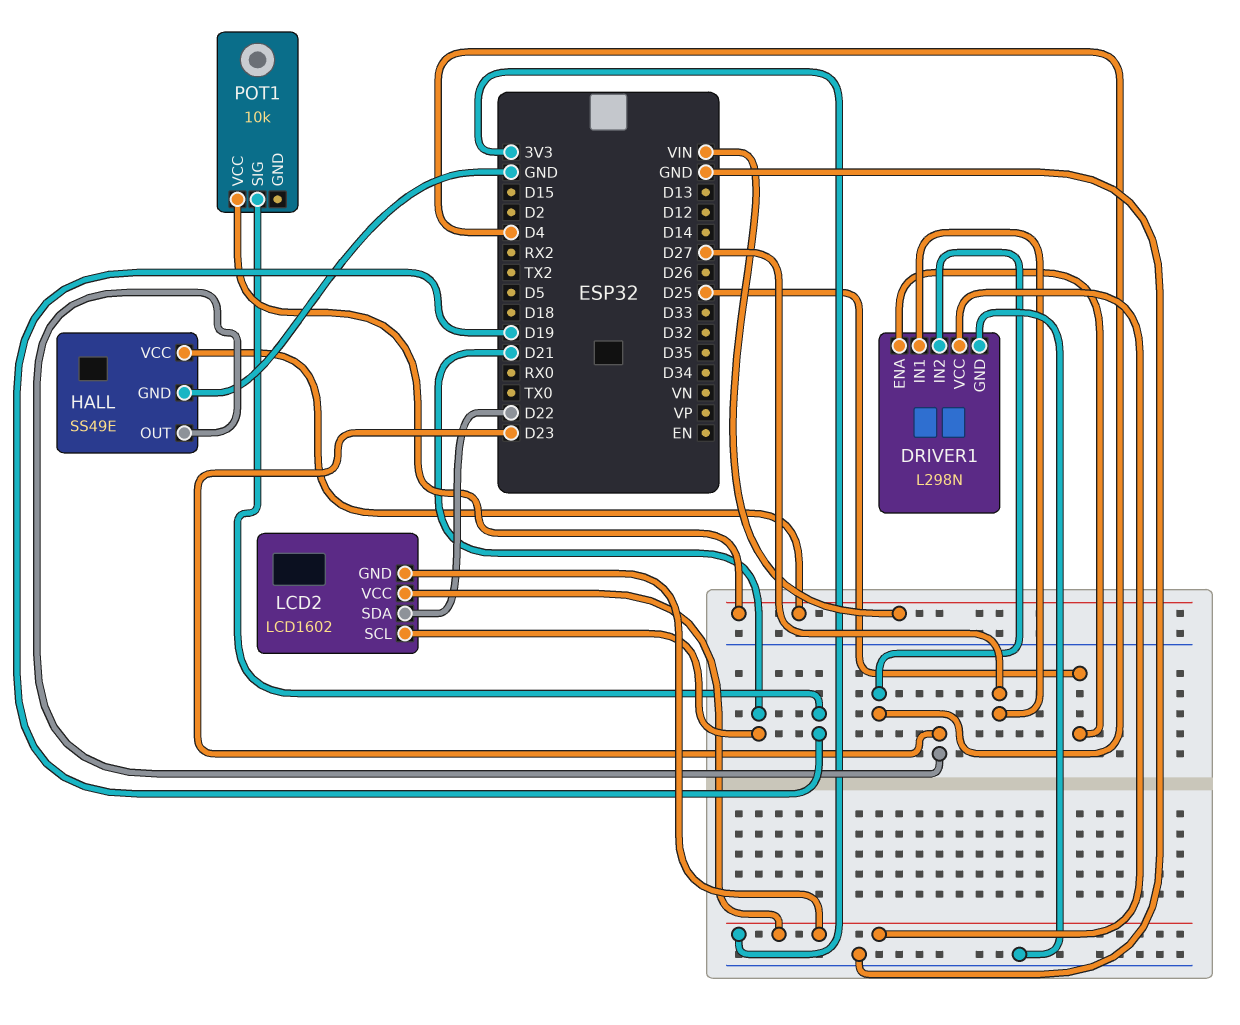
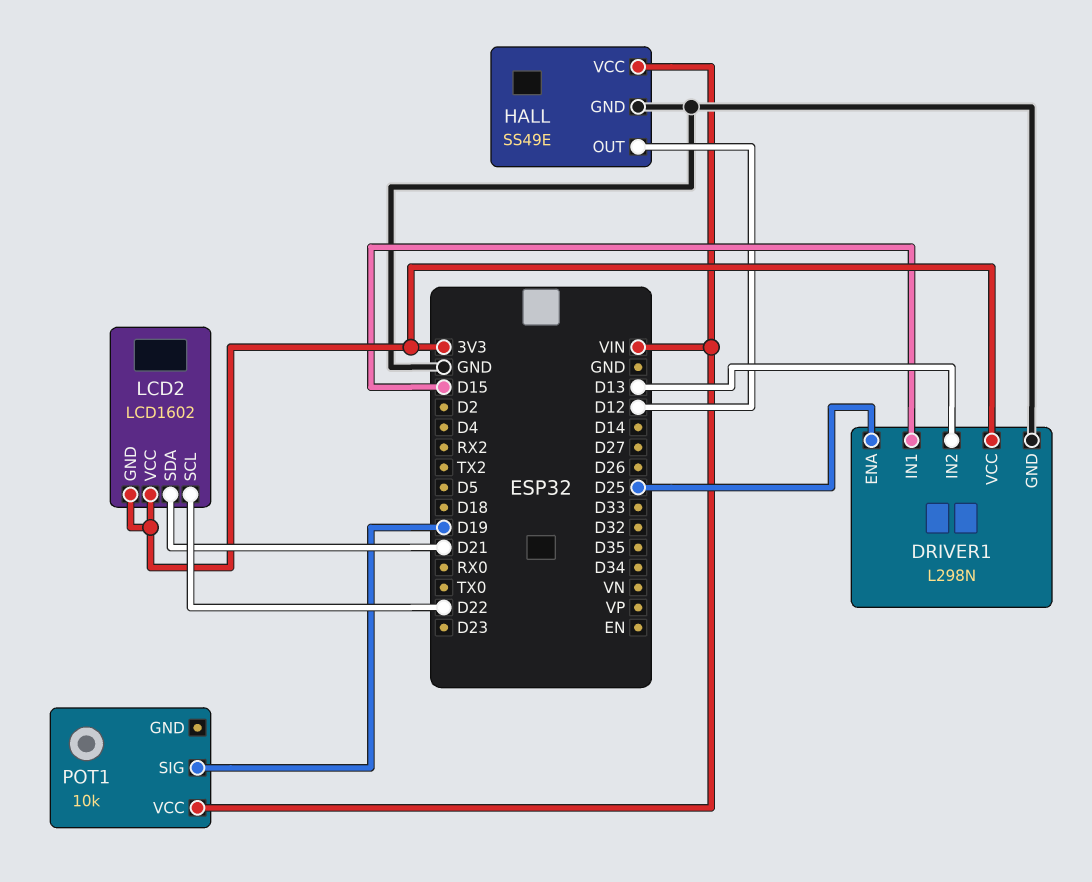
DRIVER1 pin IN1: D27 -> D15
DRIVER1 pin IN2: D4 -> D13
HALL pin OUT: D23 -> D12
LCD2 pin SCL: D21 -> D22
LCD2 pin SDA: D22 -> D21

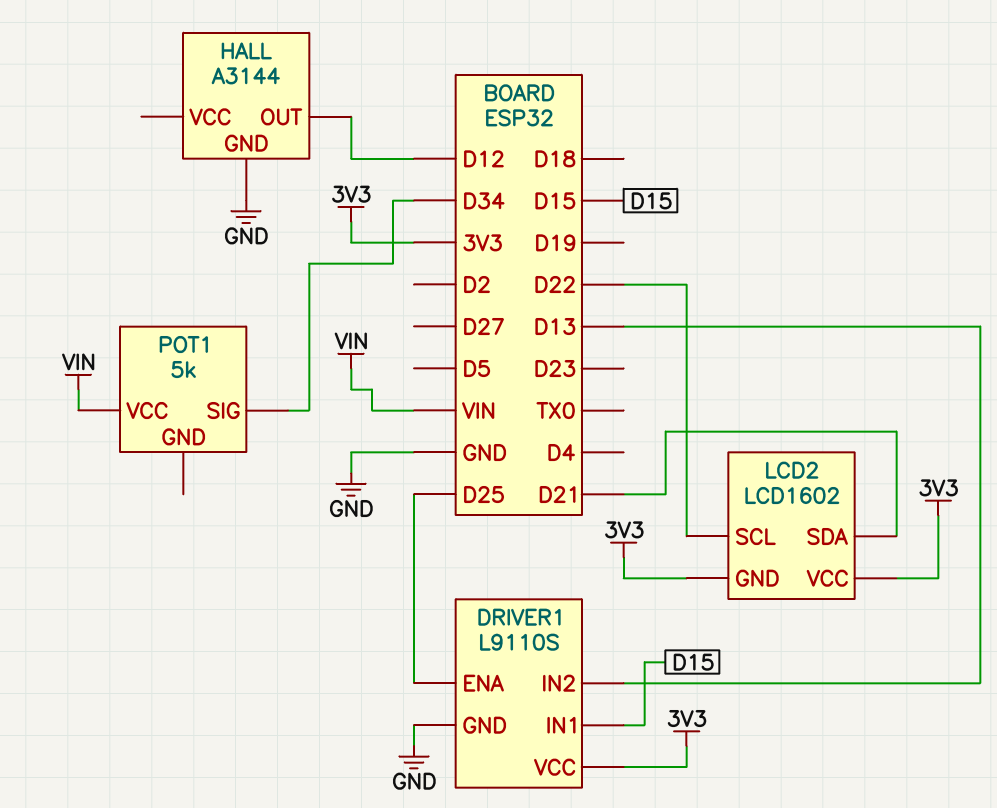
DRIVER1: L298N -> L9110S
HALL: SS49E -> A3144
HALL pin VCC: VIN -> none
POT1: 10k -> 5k
POT1 pin SIG: D19 -> D34

